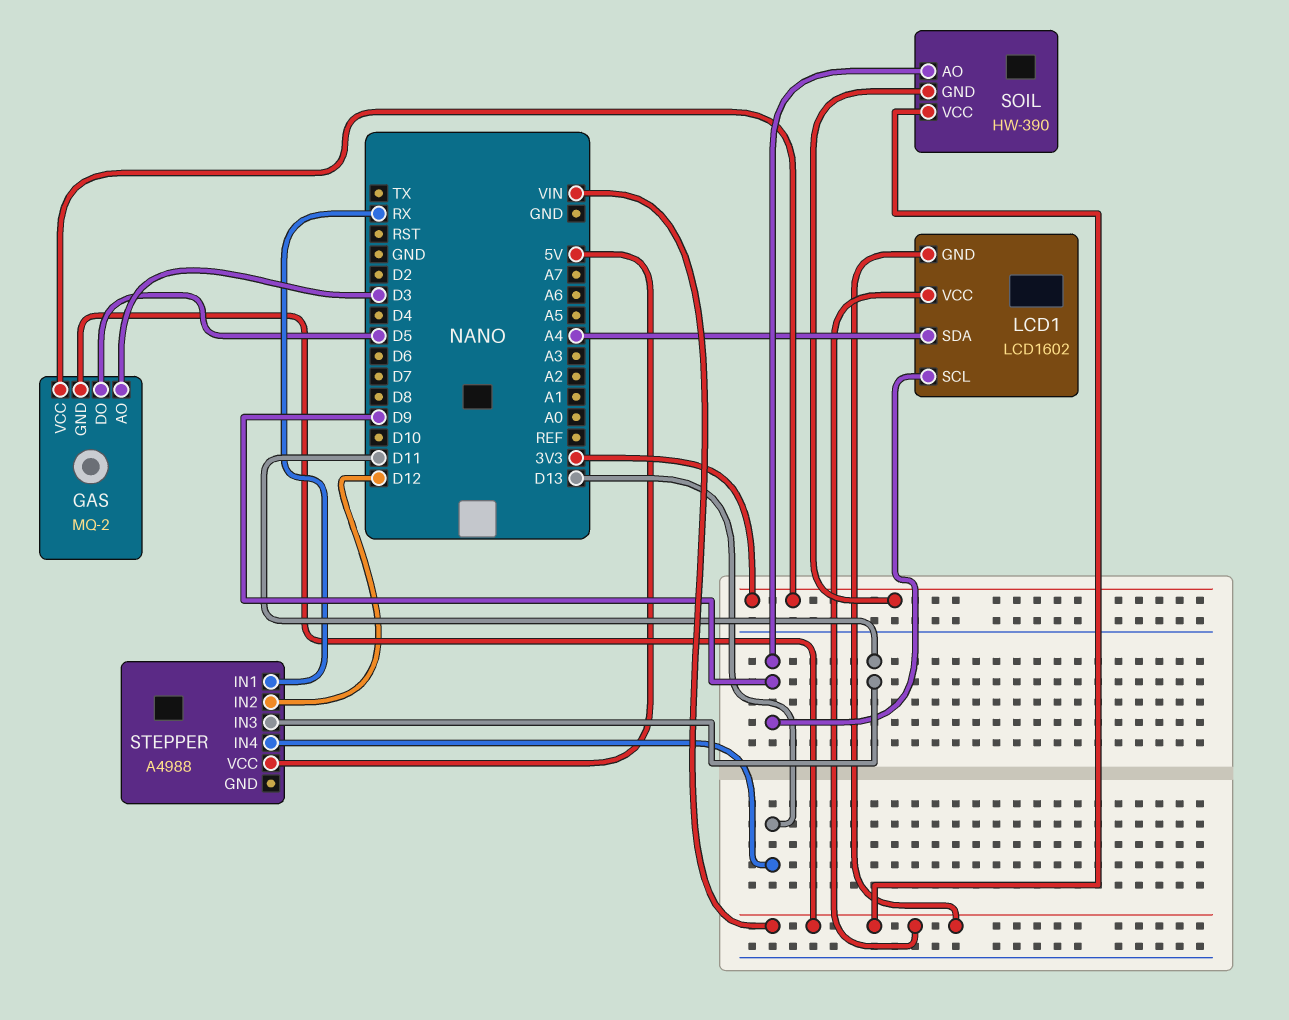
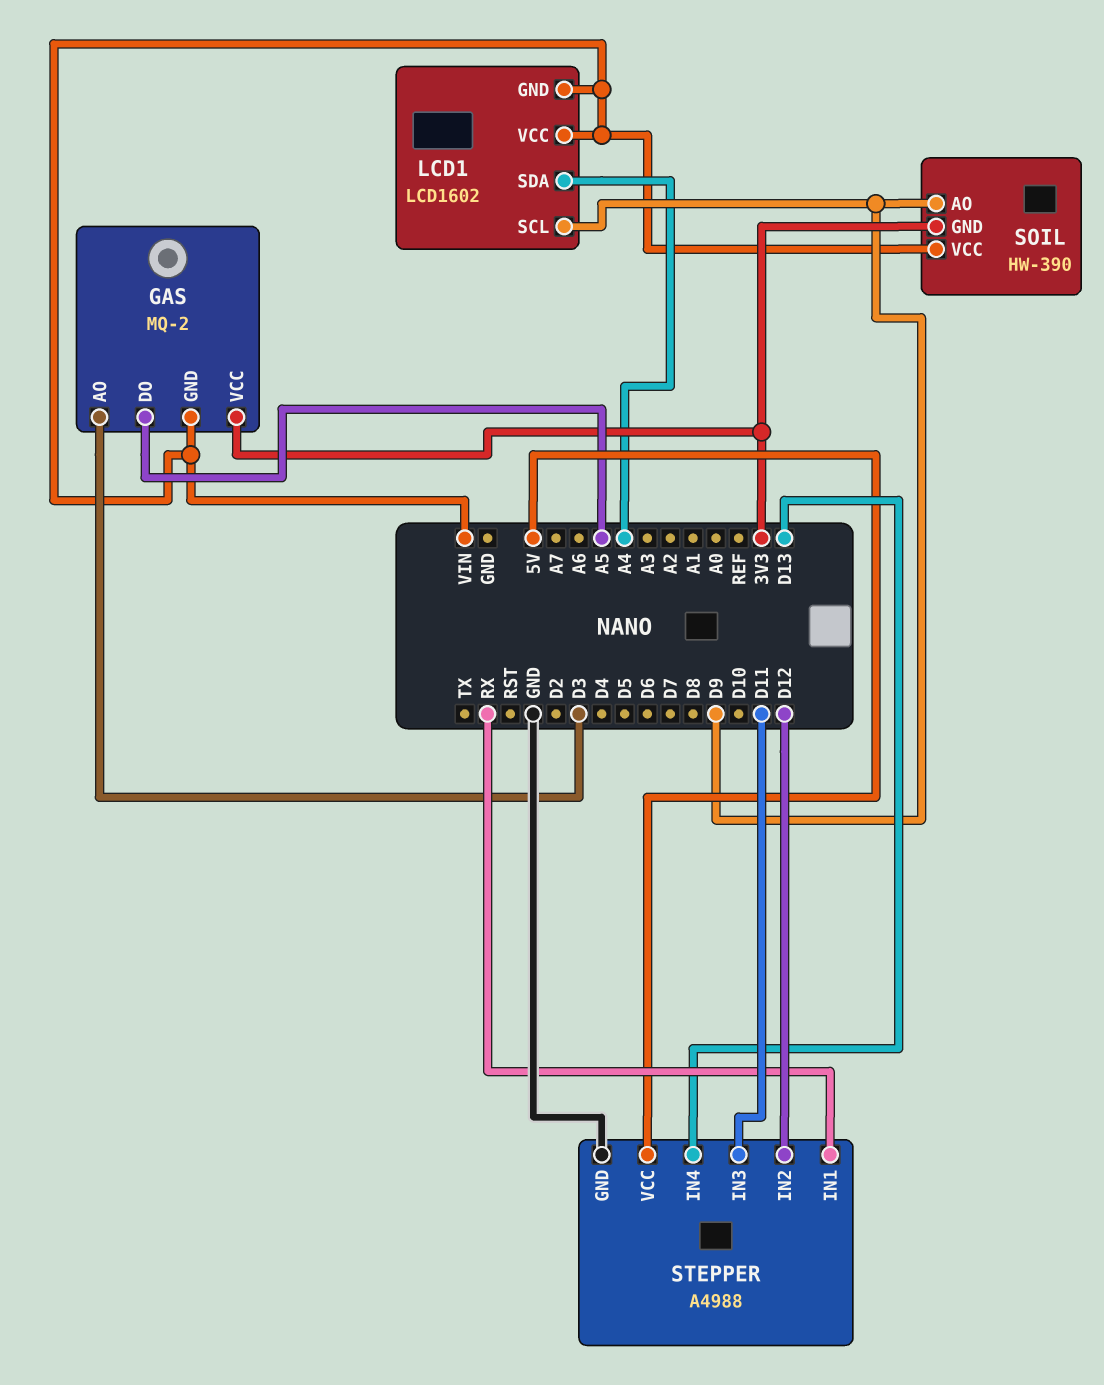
GAS pin DO: D5 -> A5
STEPPER pin GND: none -> GND

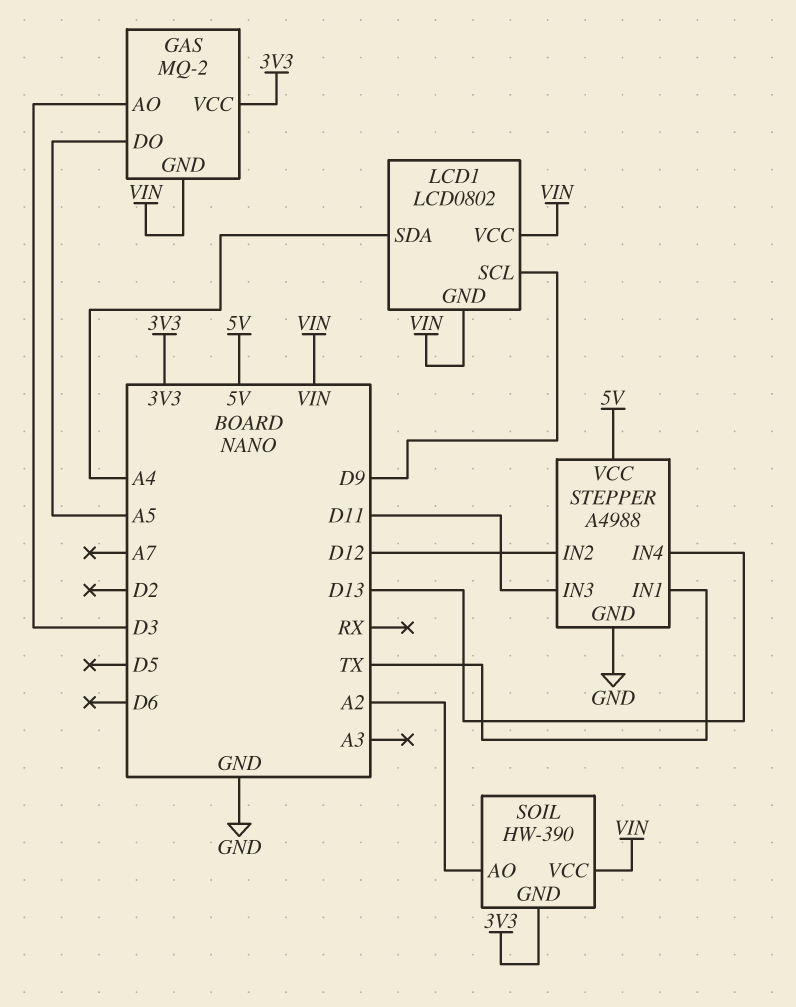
LCD1: LCD1602 -> LCD0802
SOIL pin AO: D9 -> A2
STEPPER pin IN1: RX -> TX

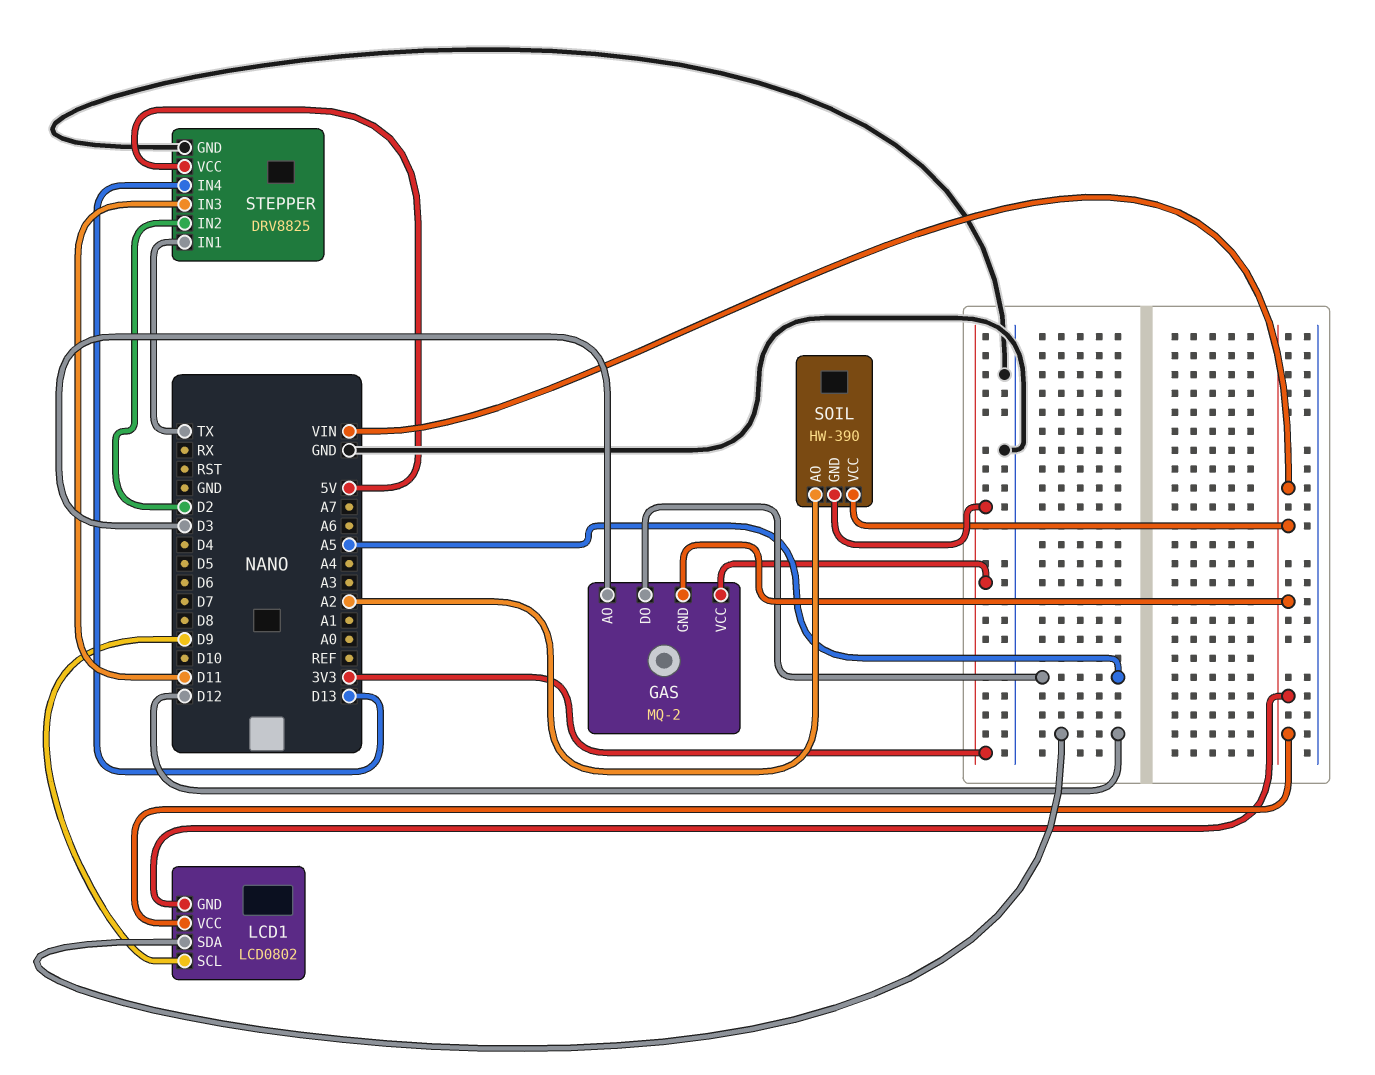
LCD1 pin SDA: A4 -> D12
STEPPER: A4988 -> DRV8825
STEPPER pin IN2: D12 -> D2

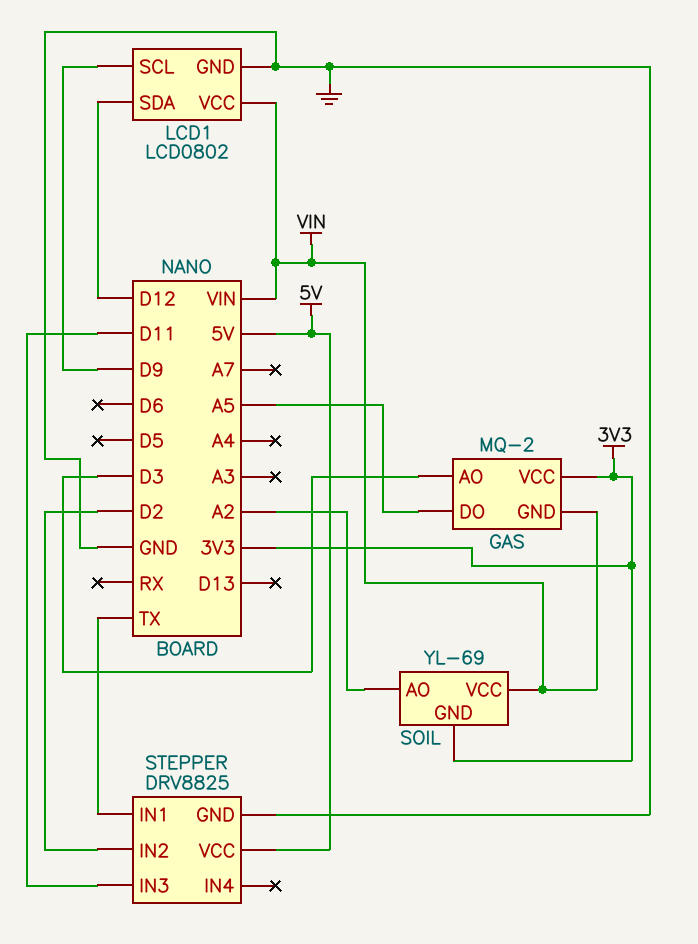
LCD1 pin GND: VIN -> GND
SOIL: HW-390 -> YL-69
STEPPER pin IN4: D13 -> none

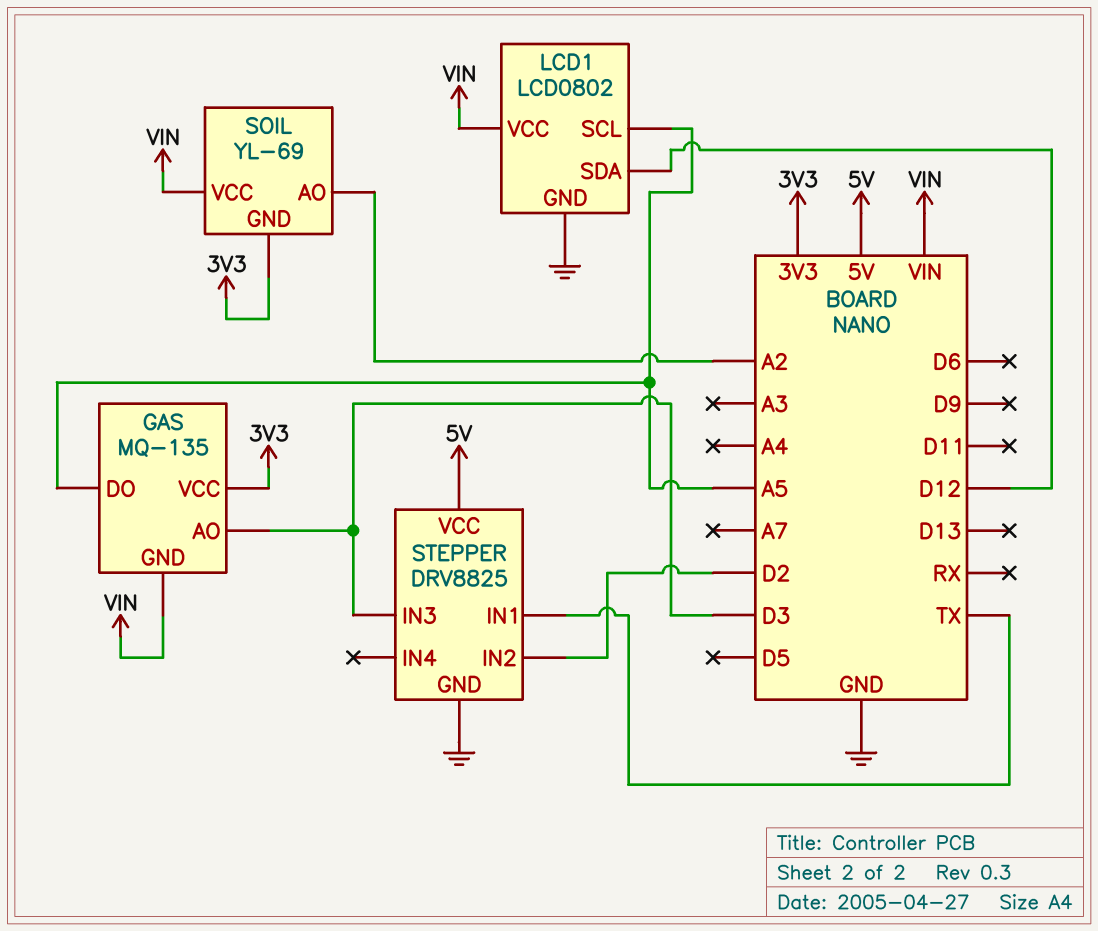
GAS: MQ-2 -> MQ-135
LCD1 pin SCL: D9 -> A5
STEPPER pin IN3: D11 -> D3

